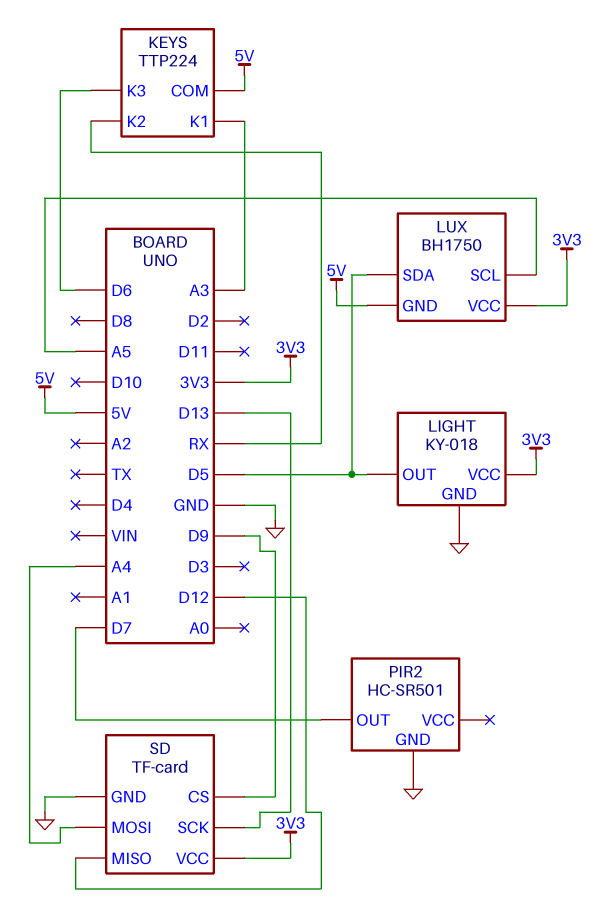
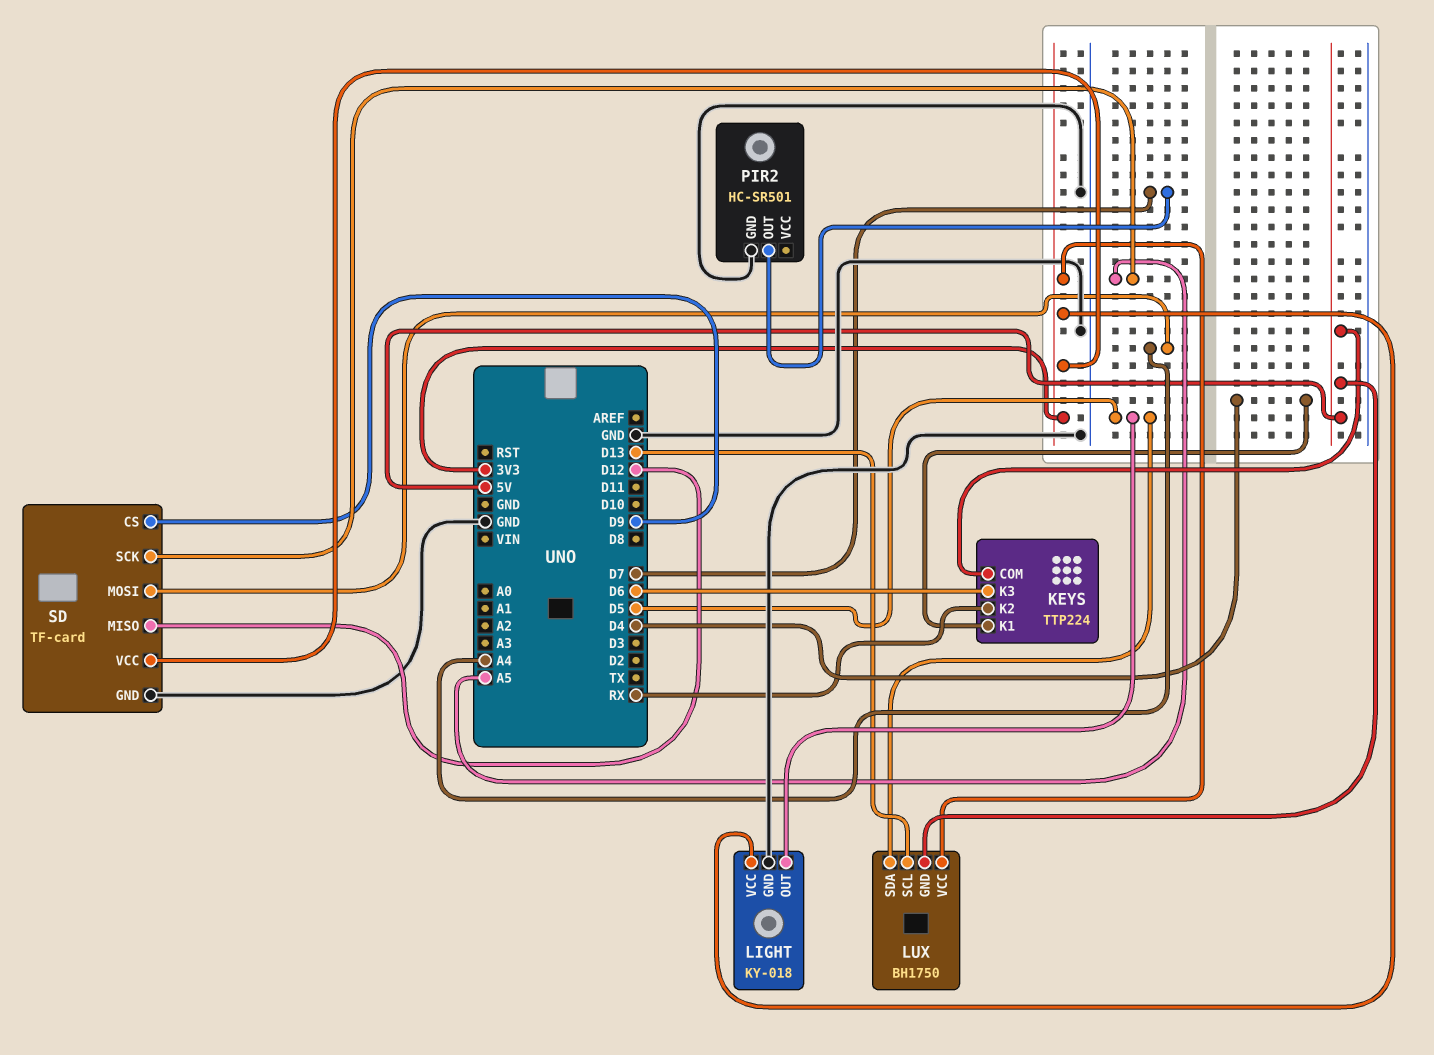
KEYS pin K1: A3 -> D4
LUX pin SCL: A5 -> D13
SD pin SCK: D13 -> A5

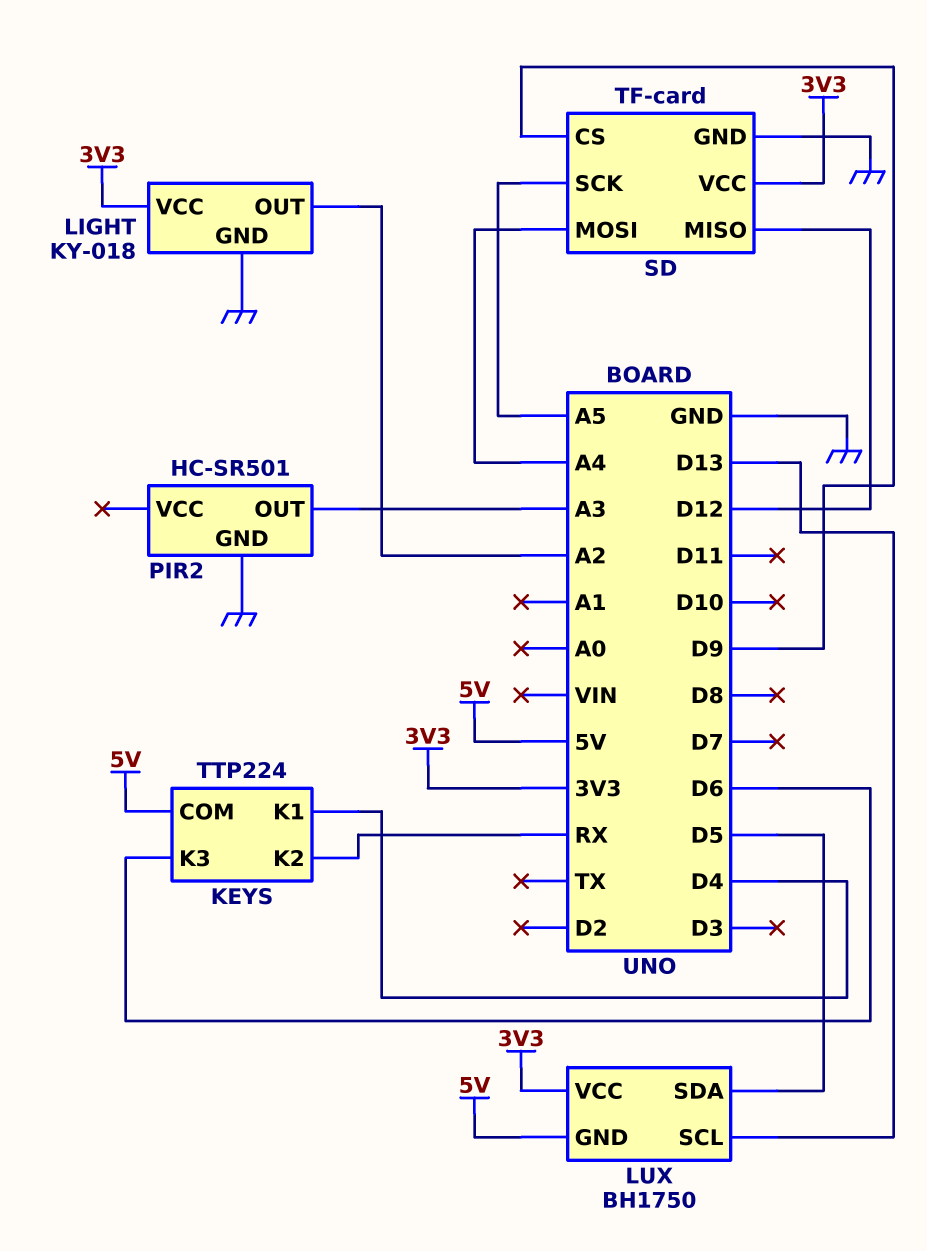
LIGHT pin OUT: D5 -> A2
PIR2 pin OUT: D7 -> A3

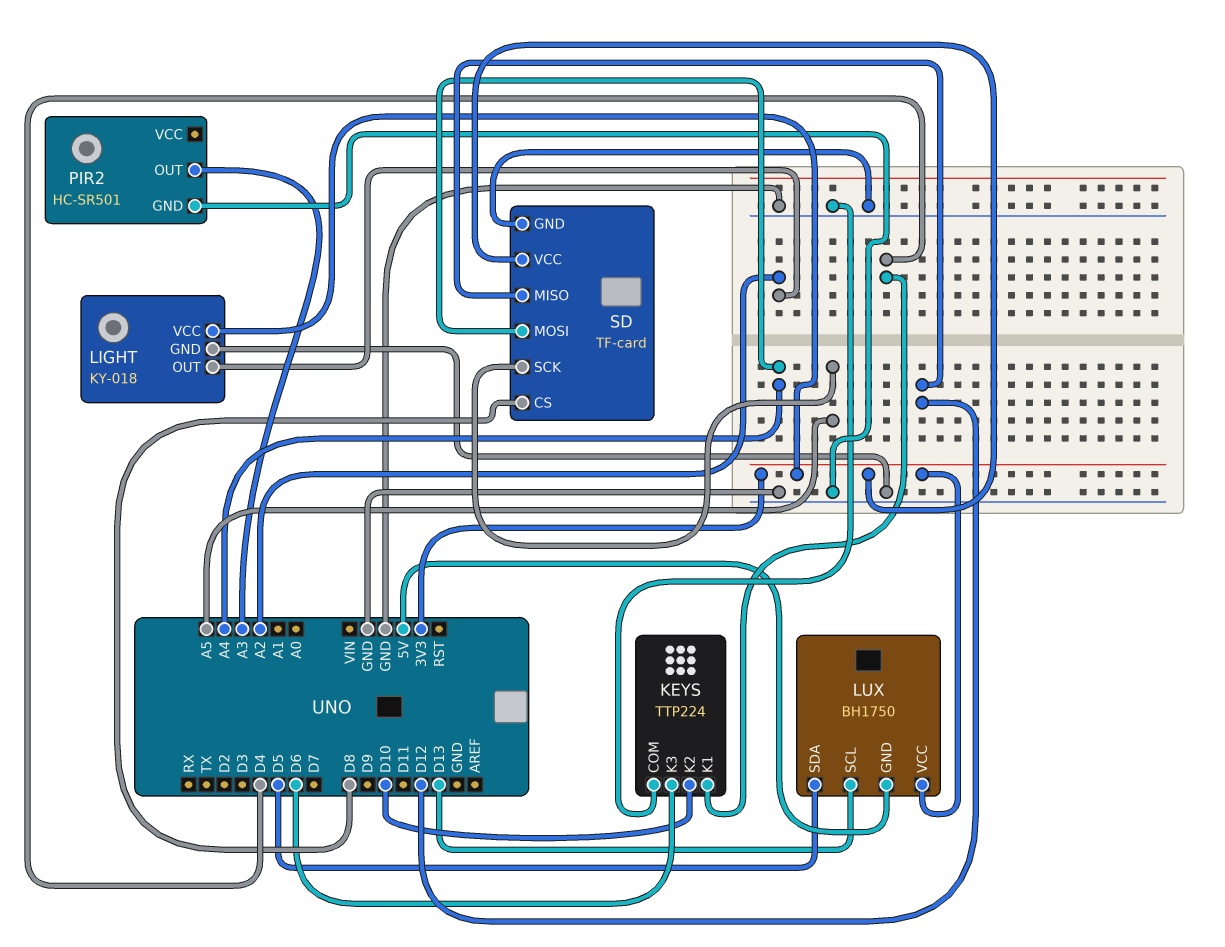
KEYS pin COM: 5V -> GND
KEYS pin K2: RX -> D10
SD pin CS: D9 -> D8

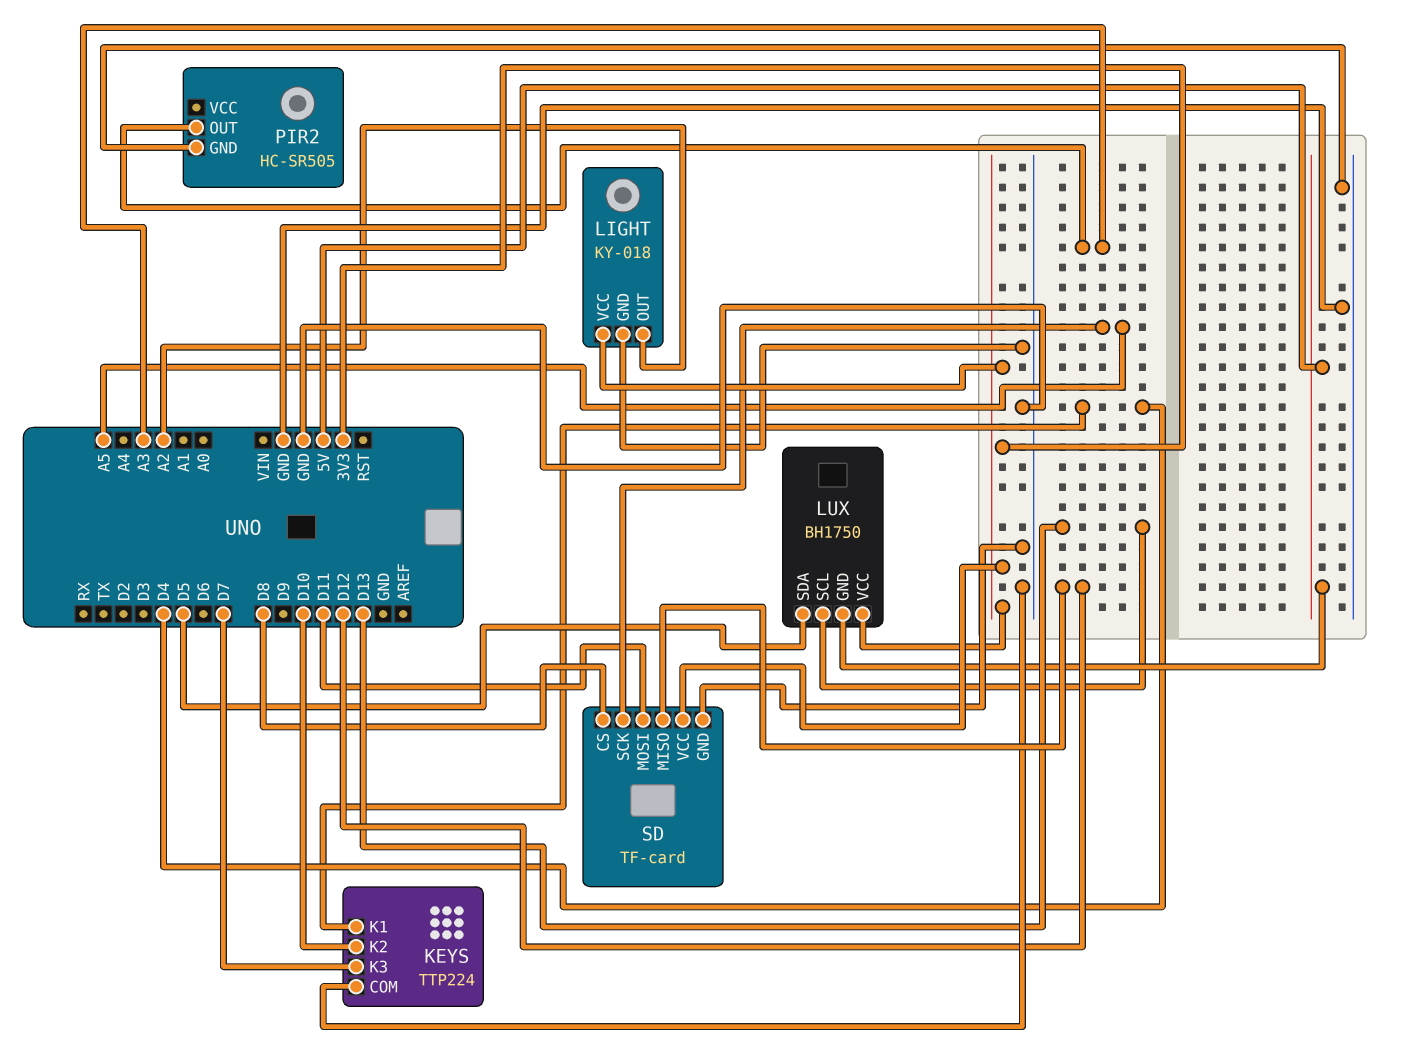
KEYS pin K3: D6 -> D7
PIR2: HC-SR501 -> HC-SR505
SD pin MOSI: A4 -> D11

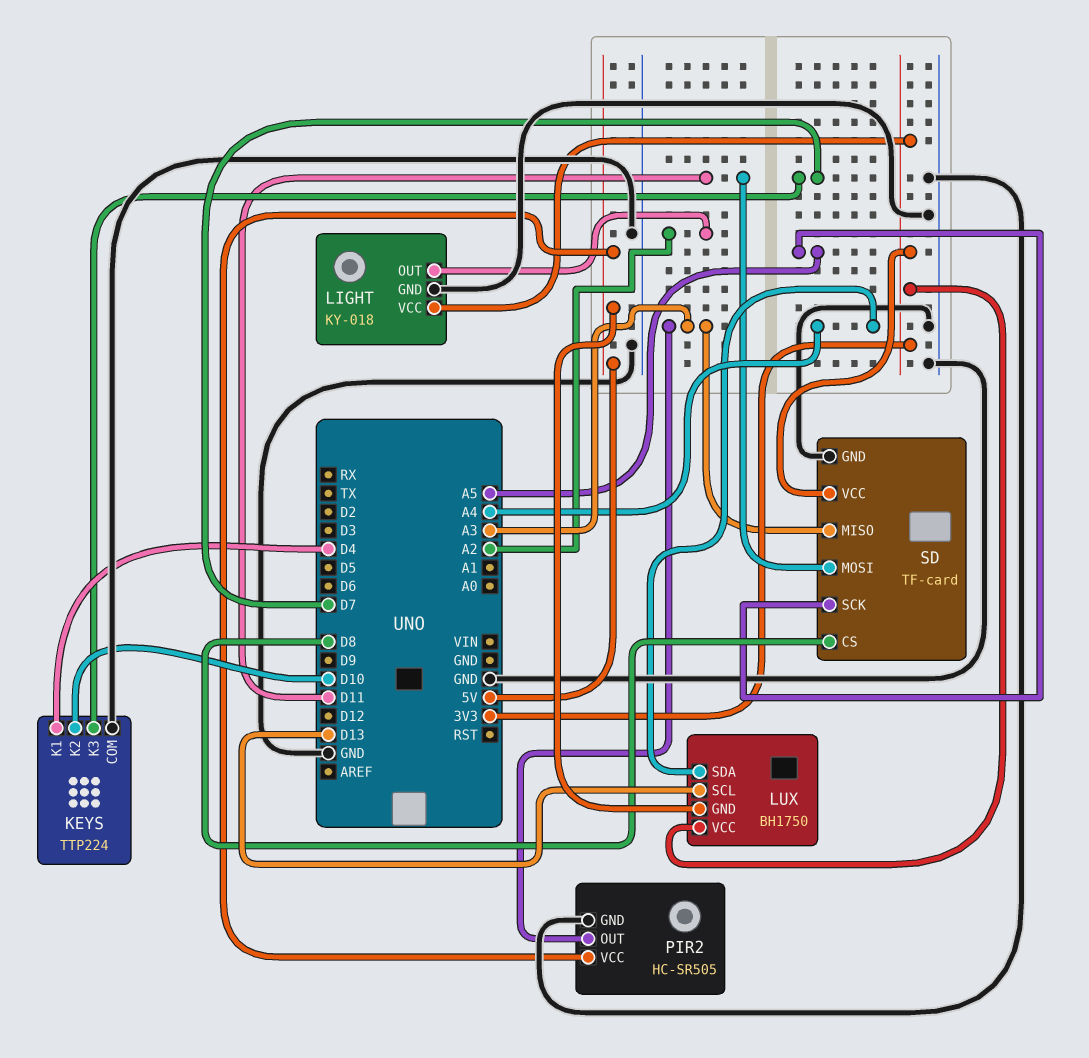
LUX pin SDA: D5 -> A4
PIR2 pin VCC: none -> 5V
SD pin MISO: D12 -> A3

